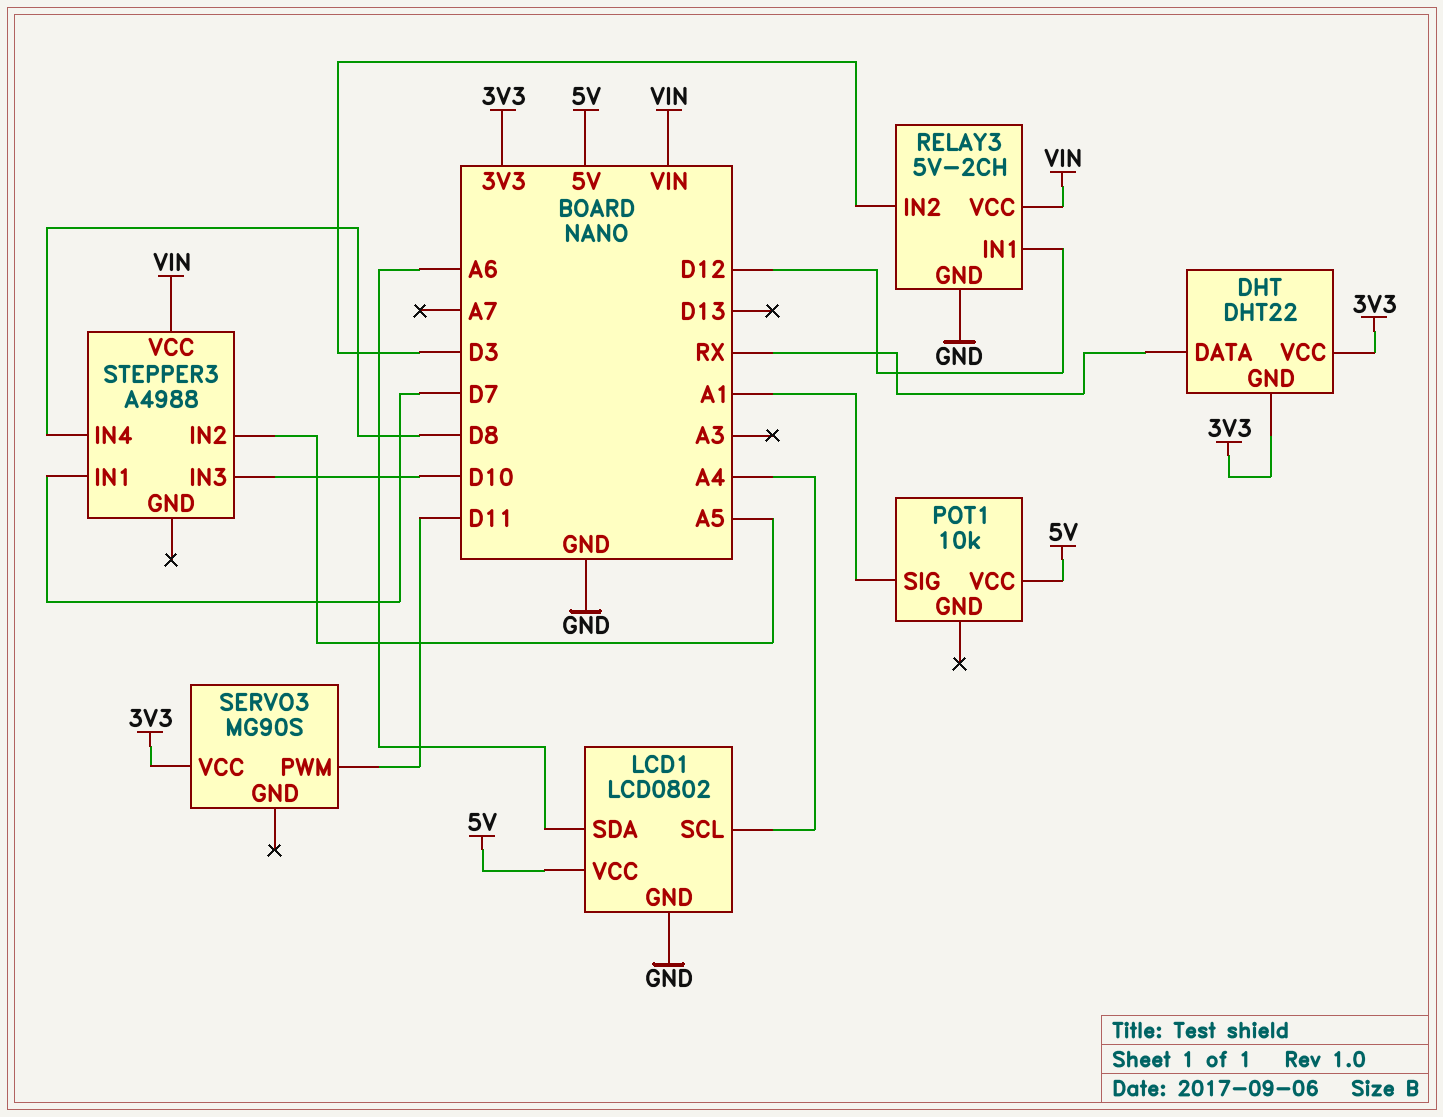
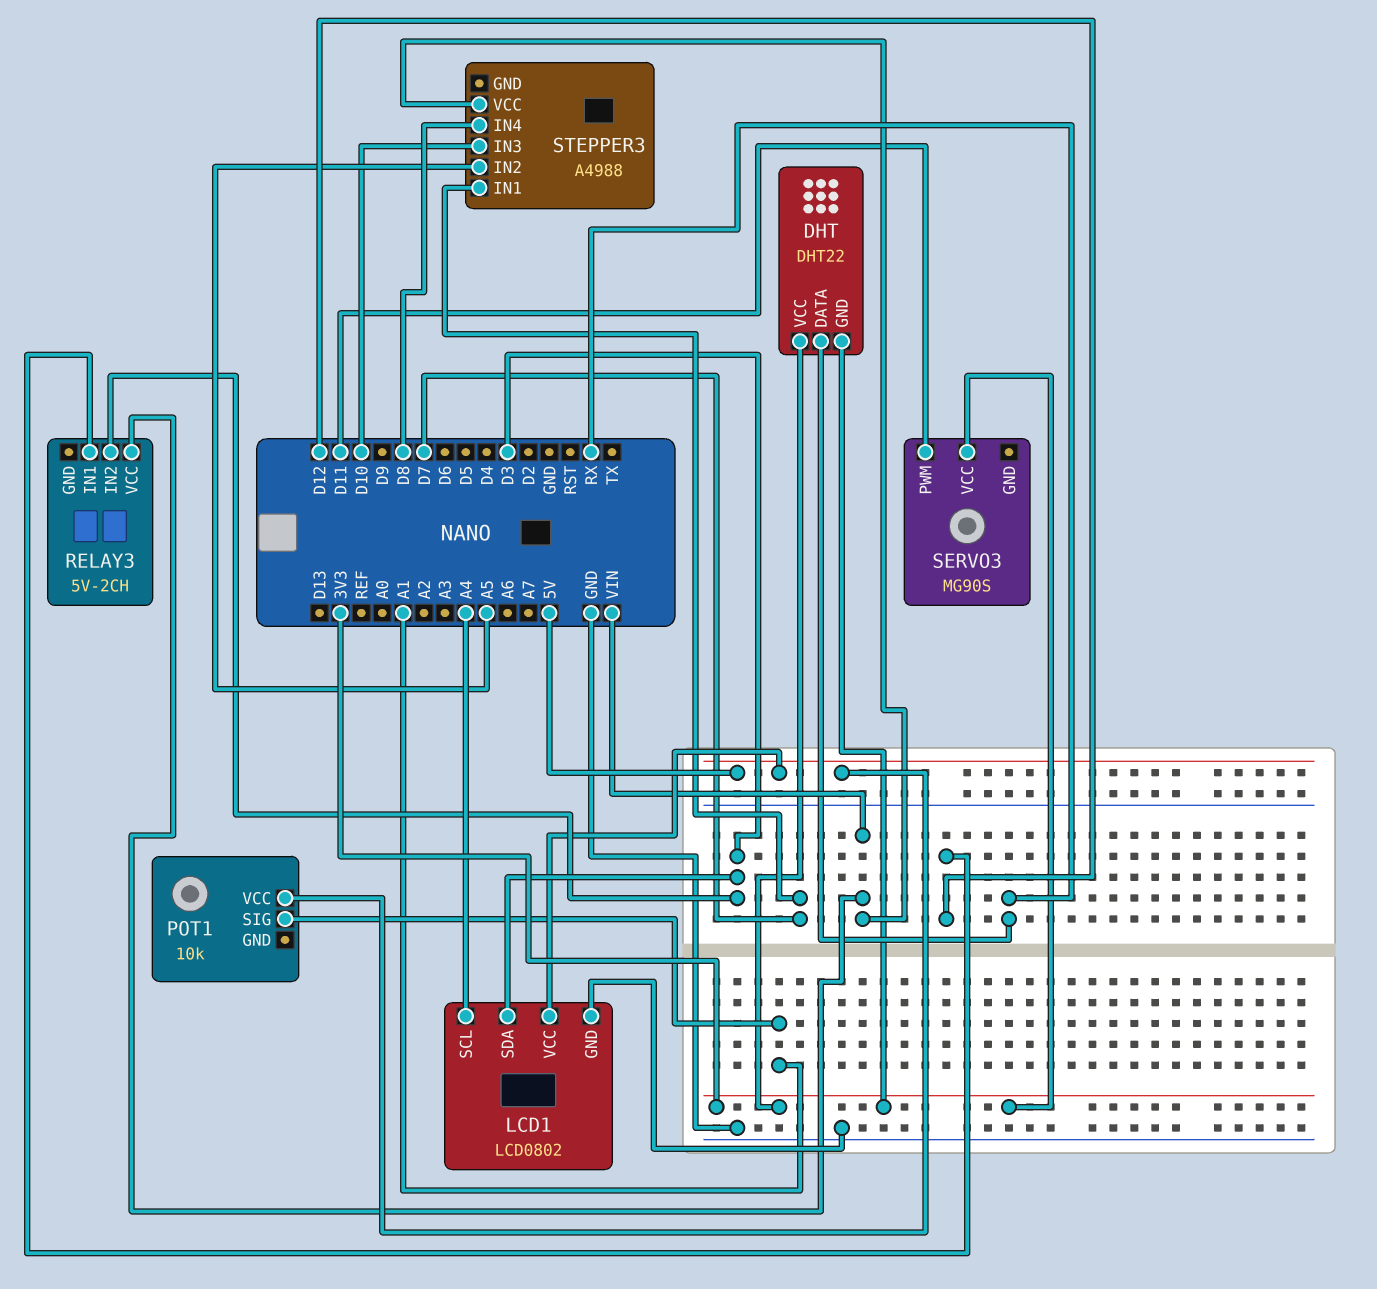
LCD1 pin SDA: A6 -> D3
RELAY3 pin GND: GND -> none

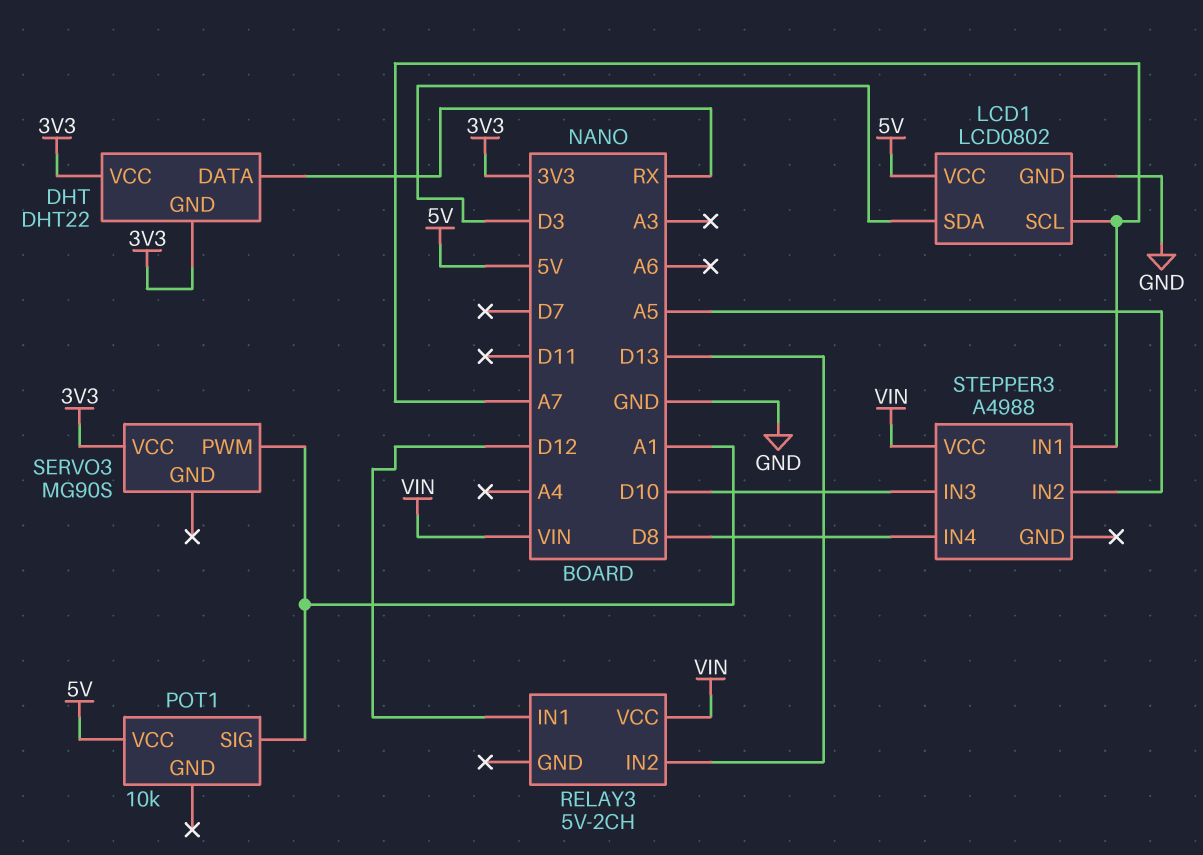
LCD1 pin SCL: A4 -> A7
RELAY3 pin IN2: D3 -> D13
SERVO3 pin PWM: D11 -> A1
STEPPER3 pin IN1: D7 -> A7

